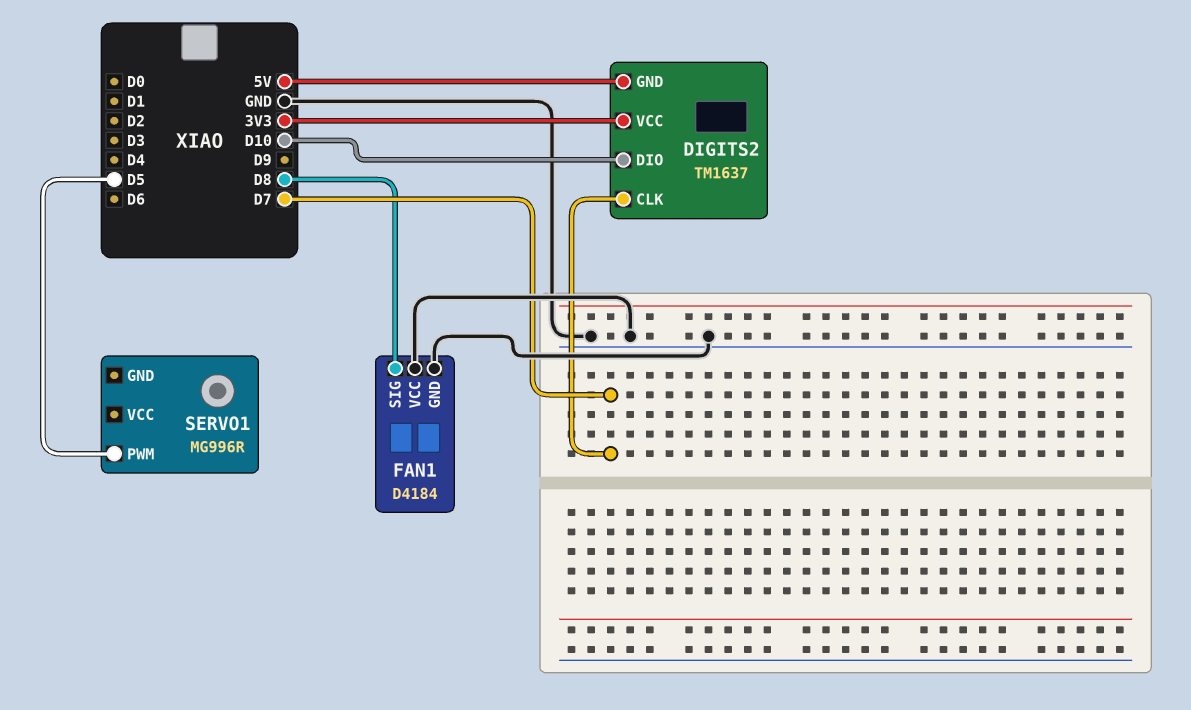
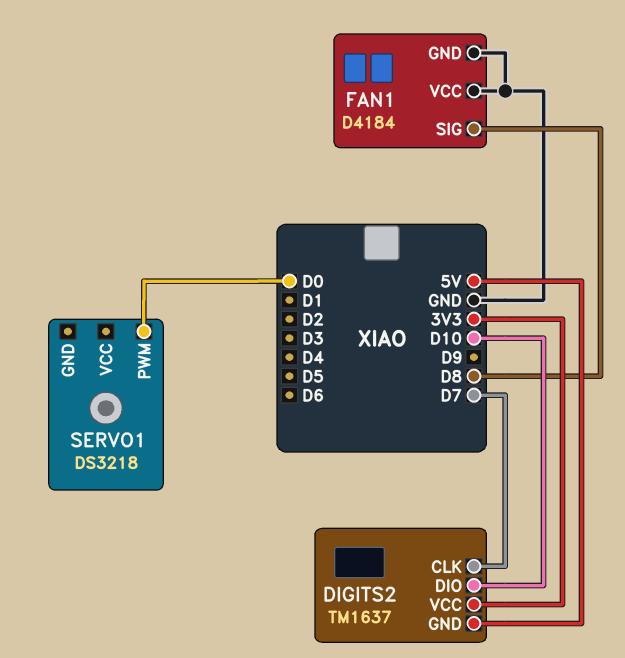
SERVO1: MG996R -> DS3218
SERVO1 pin PWM: D5 -> D0

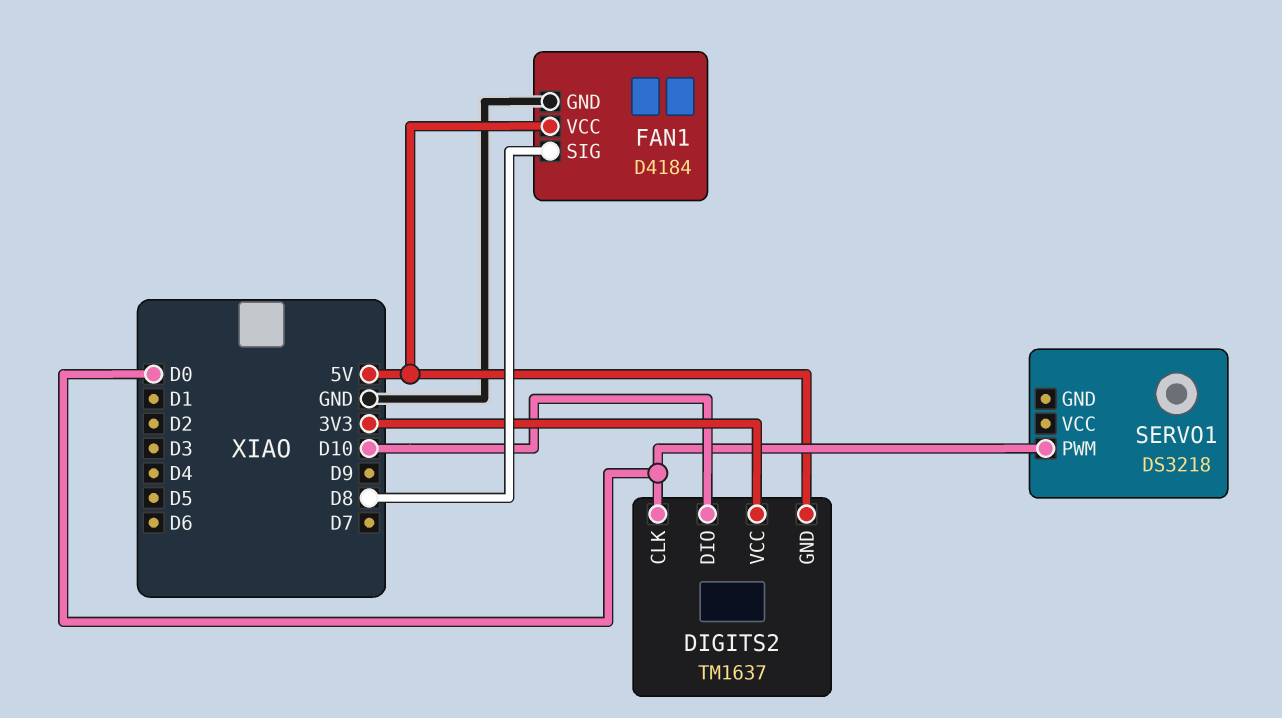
DIGITS2 pin CLK: D7 -> D0
FAN1 pin VCC: GND -> 5V

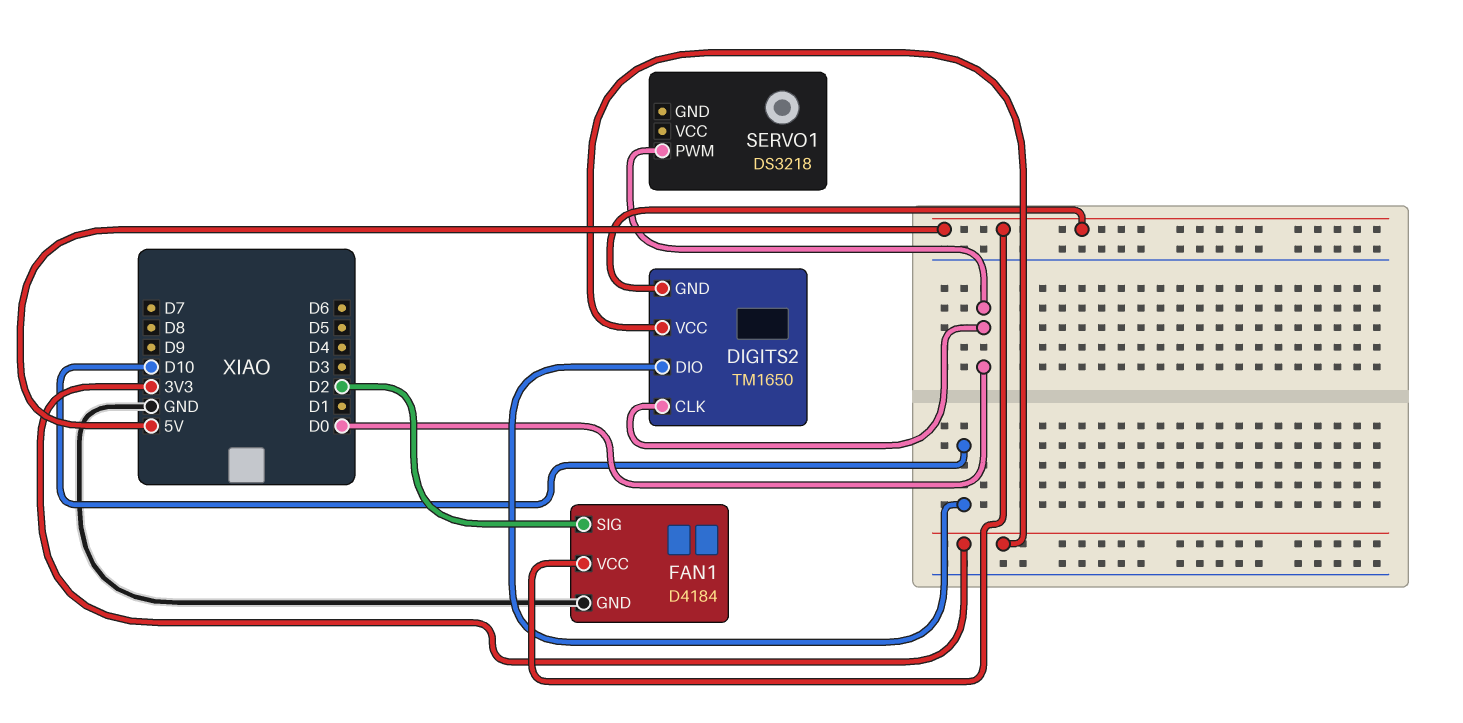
DIGITS2: TM1637 -> TM1650
FAN1 pin SIG: D8 -> D2

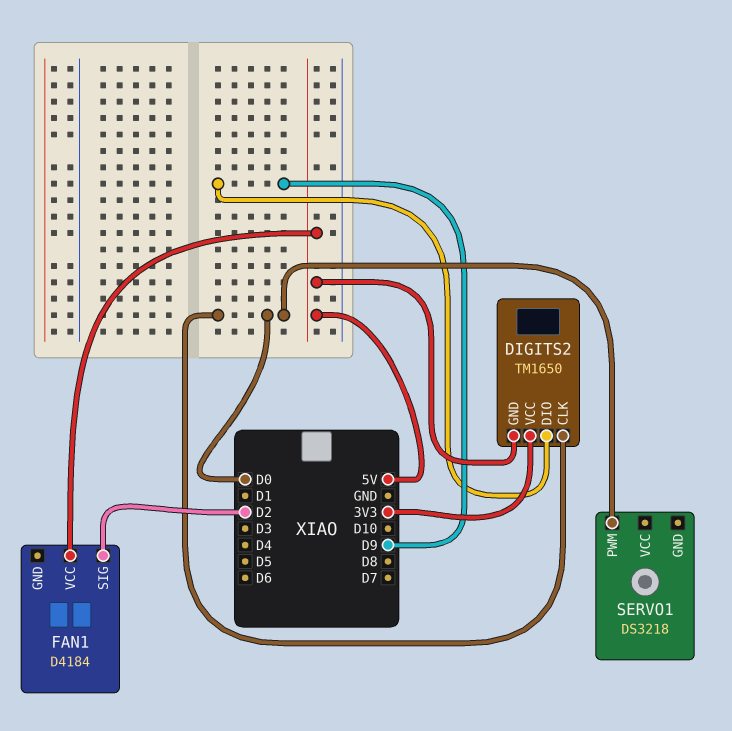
DIGITS2 pin DIO: D10 -> D9
FAN1 pin GND: GND -> none

